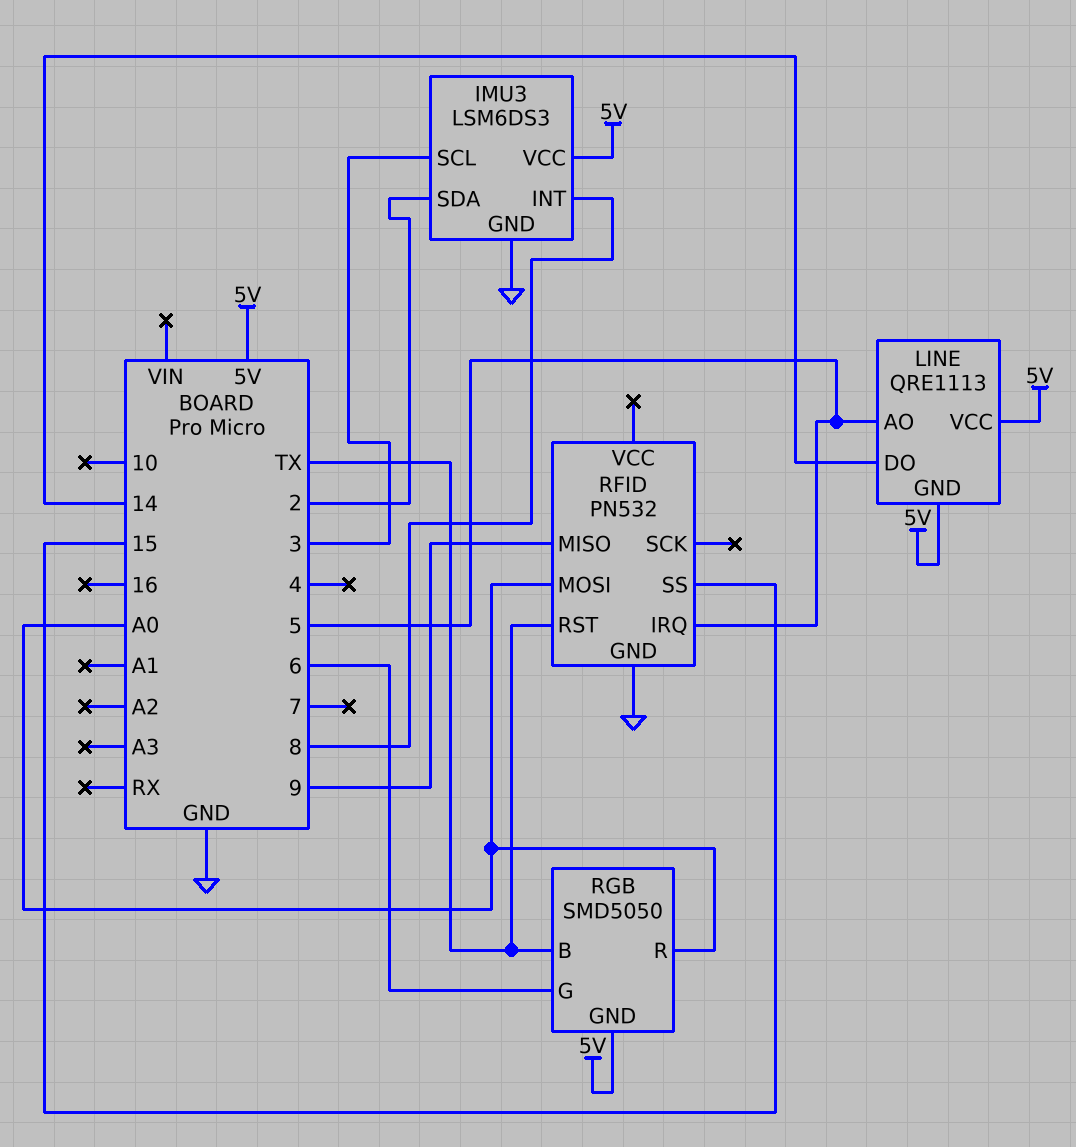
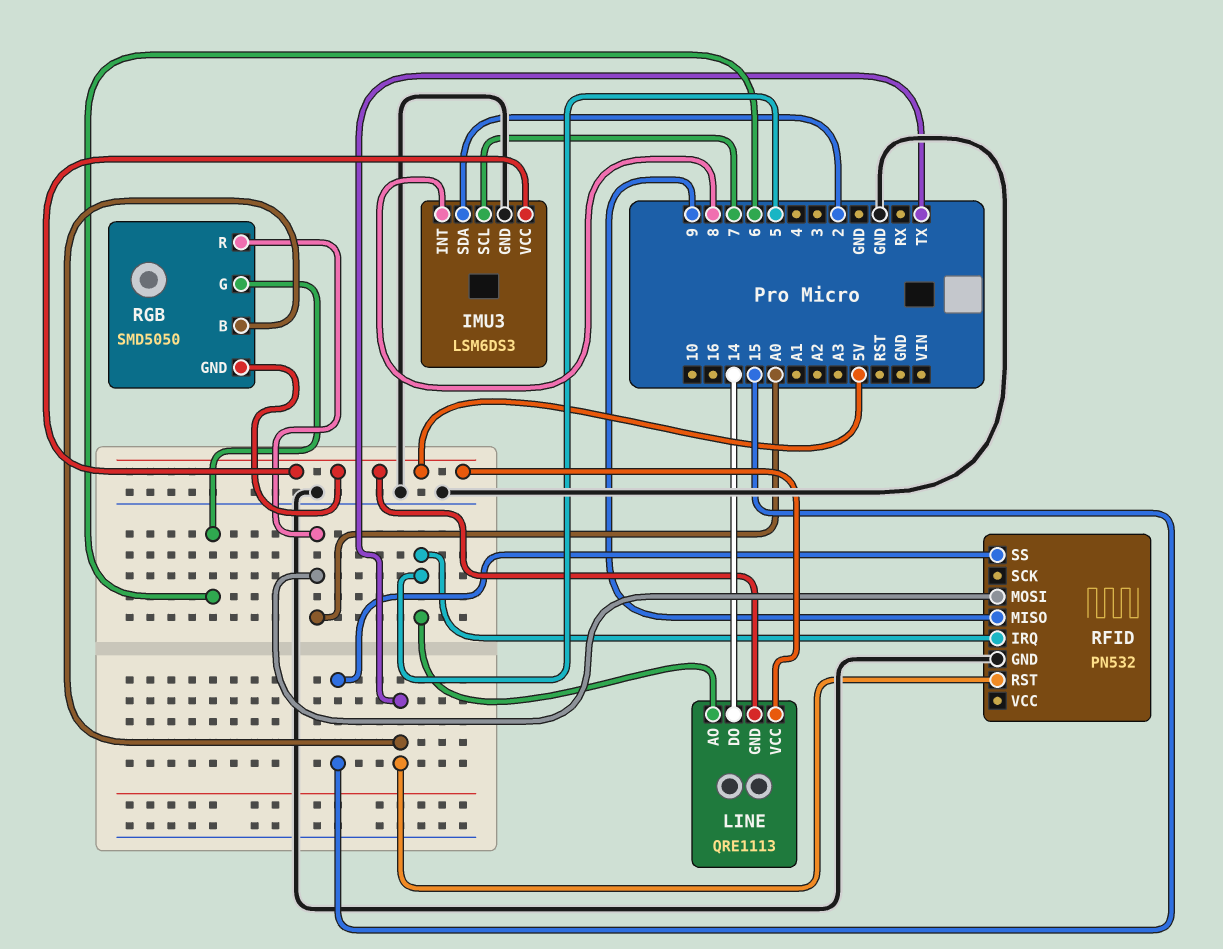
IMU3 pin SCL: 3 -> 7

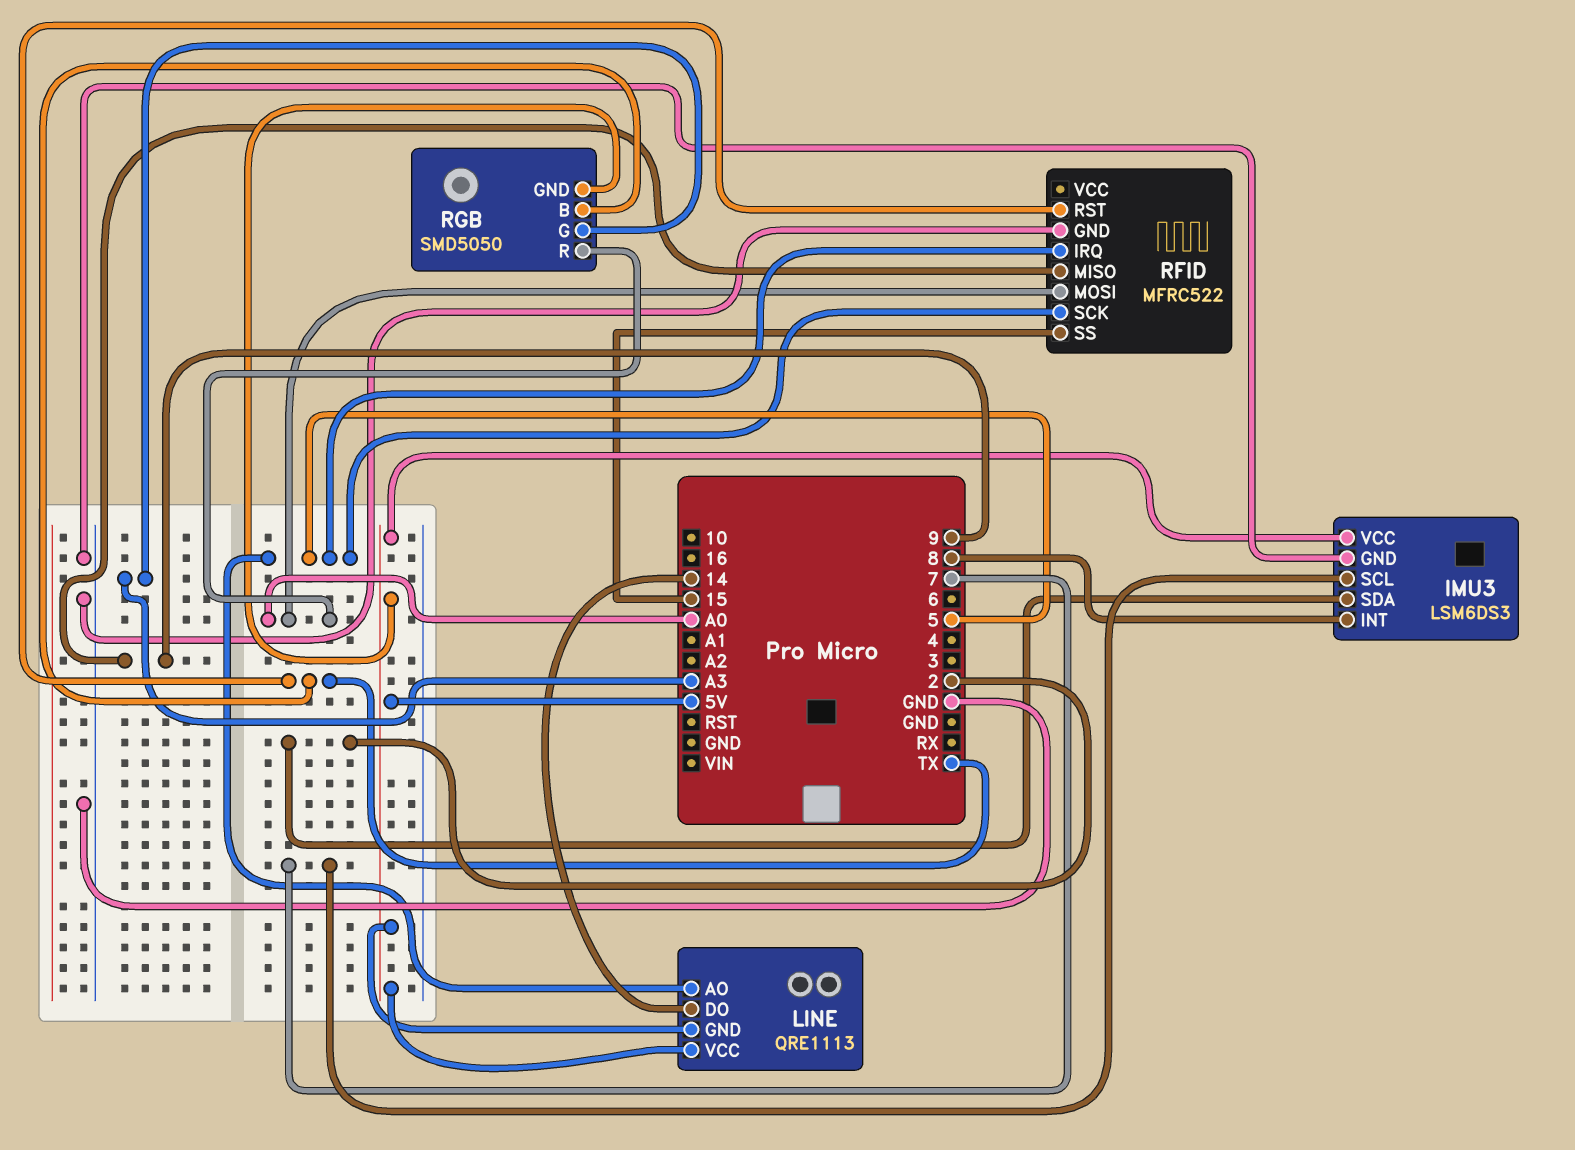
RFID: PN532 -> MFRC522
RFID pin SCK: none -> 5
RGB pin G: 6 -> A3

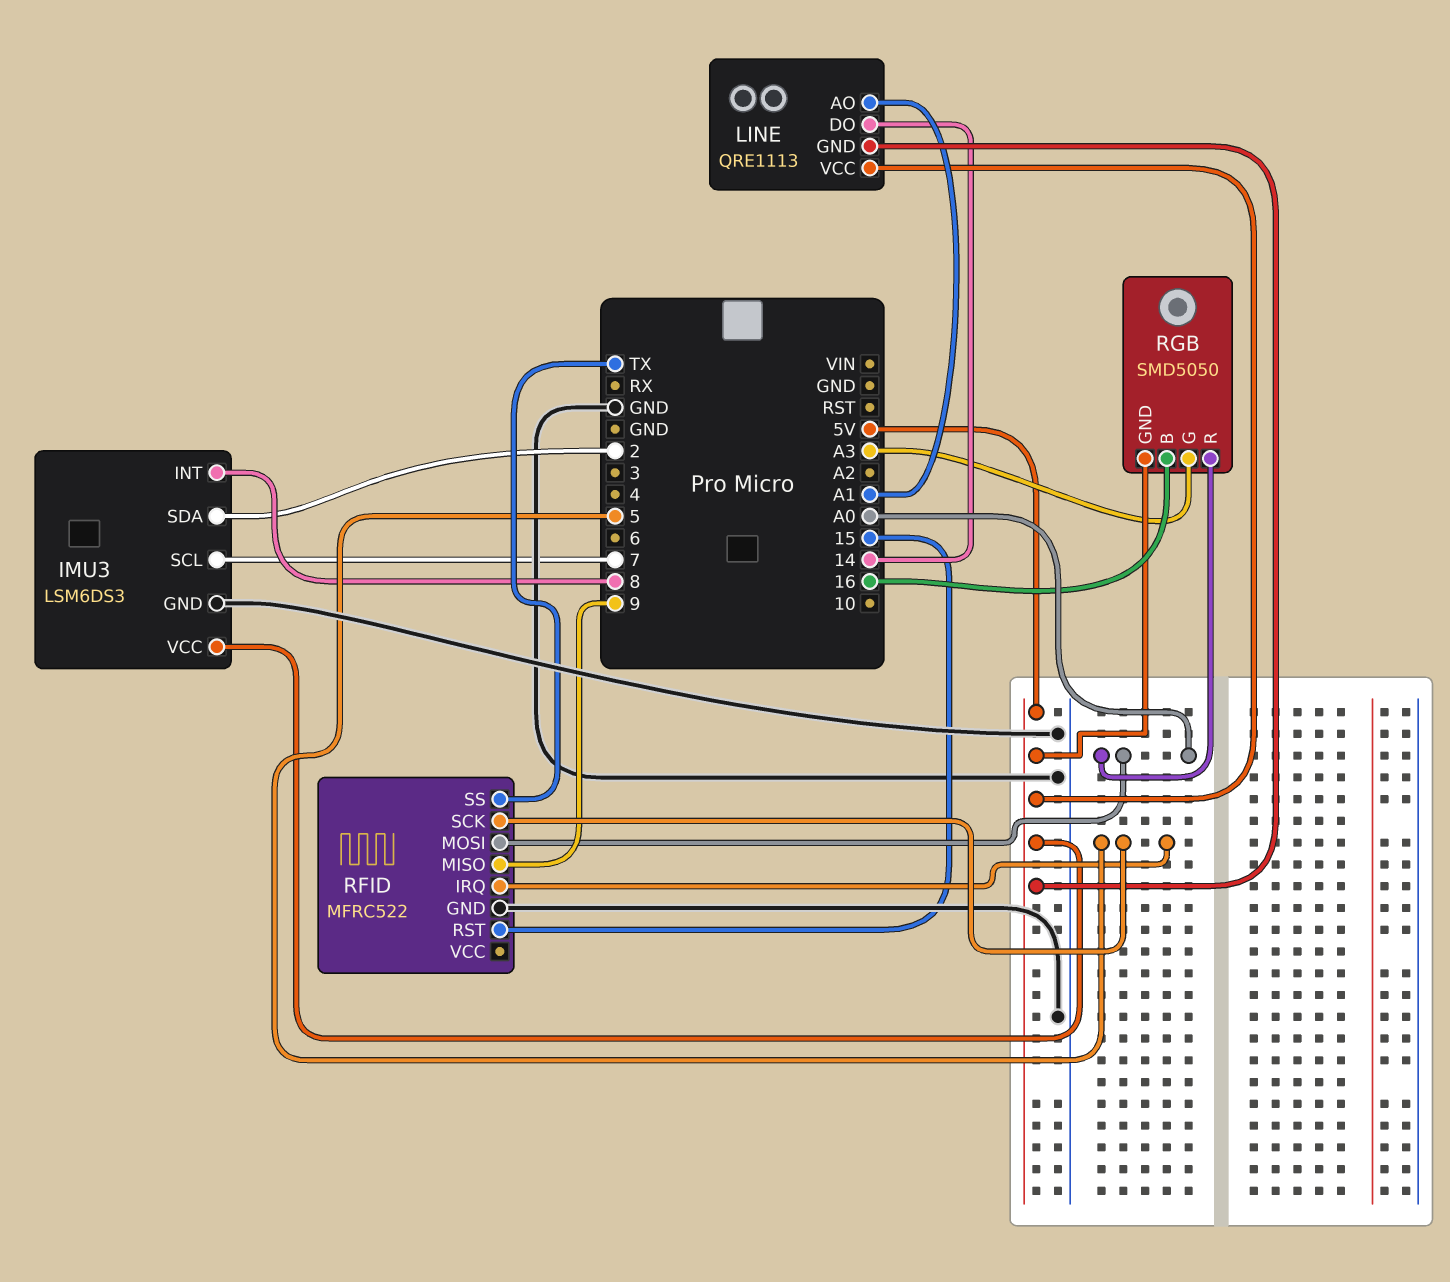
LINE pin AO: 5 -> A1
RFID pin RST: TX -> 15
RFID pin SS: 15 -> TX
RGB pin B: TX -> 16

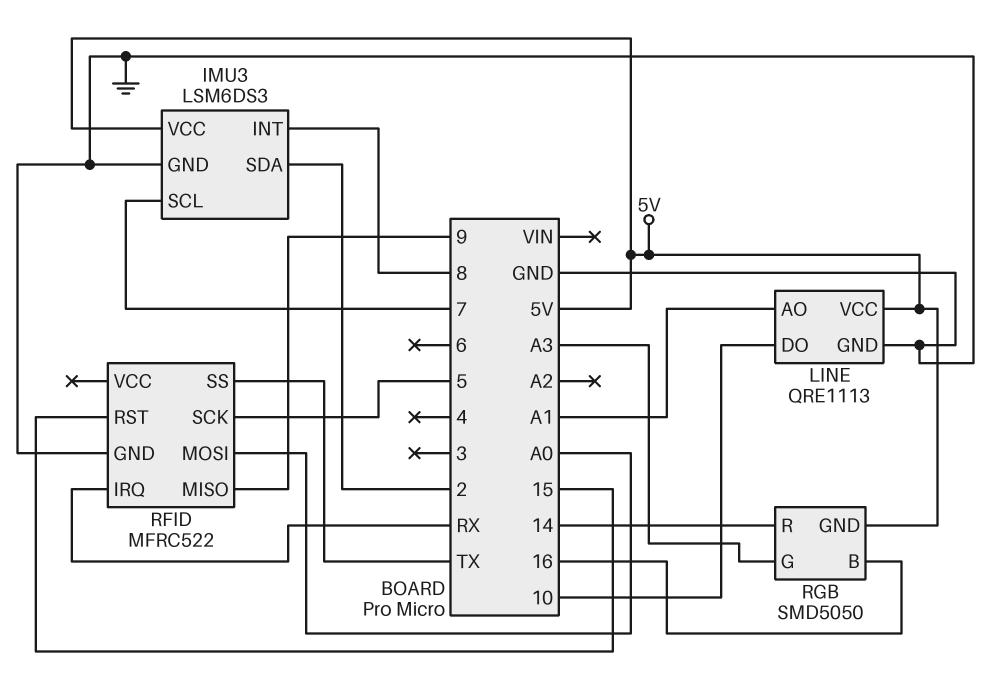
LINE pin DO: 14 -> 10
LINE pin GND: 5V -> GND
RFID pin IRQ: 5 -> RX
RGB pin R: A0 -> 14

